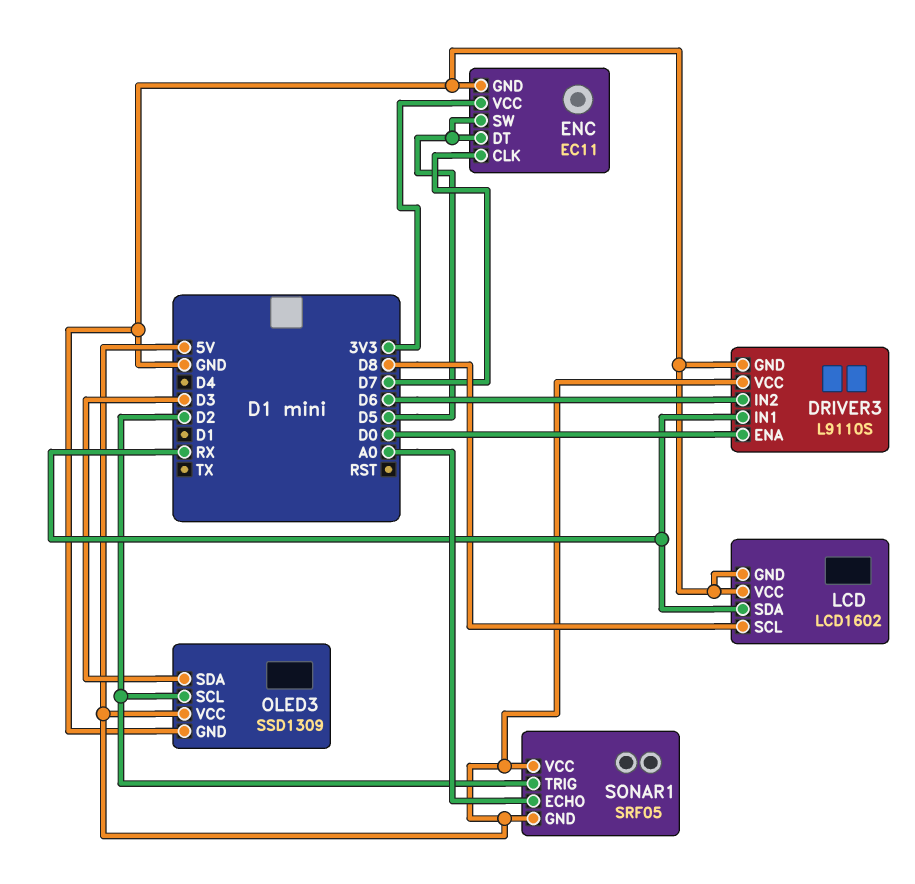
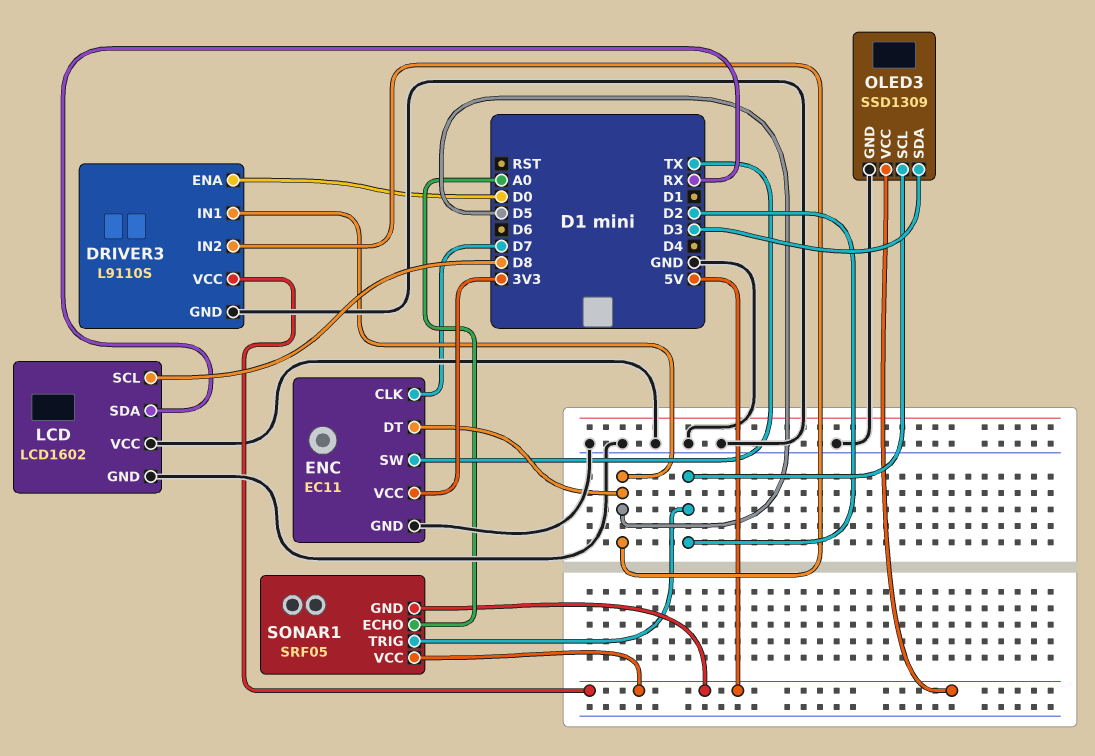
DRIVER3 pin IN1: RX -> D5
DRIVER3 pin IN2: D6 -> D5
ENC pin SW: D5 -> TX

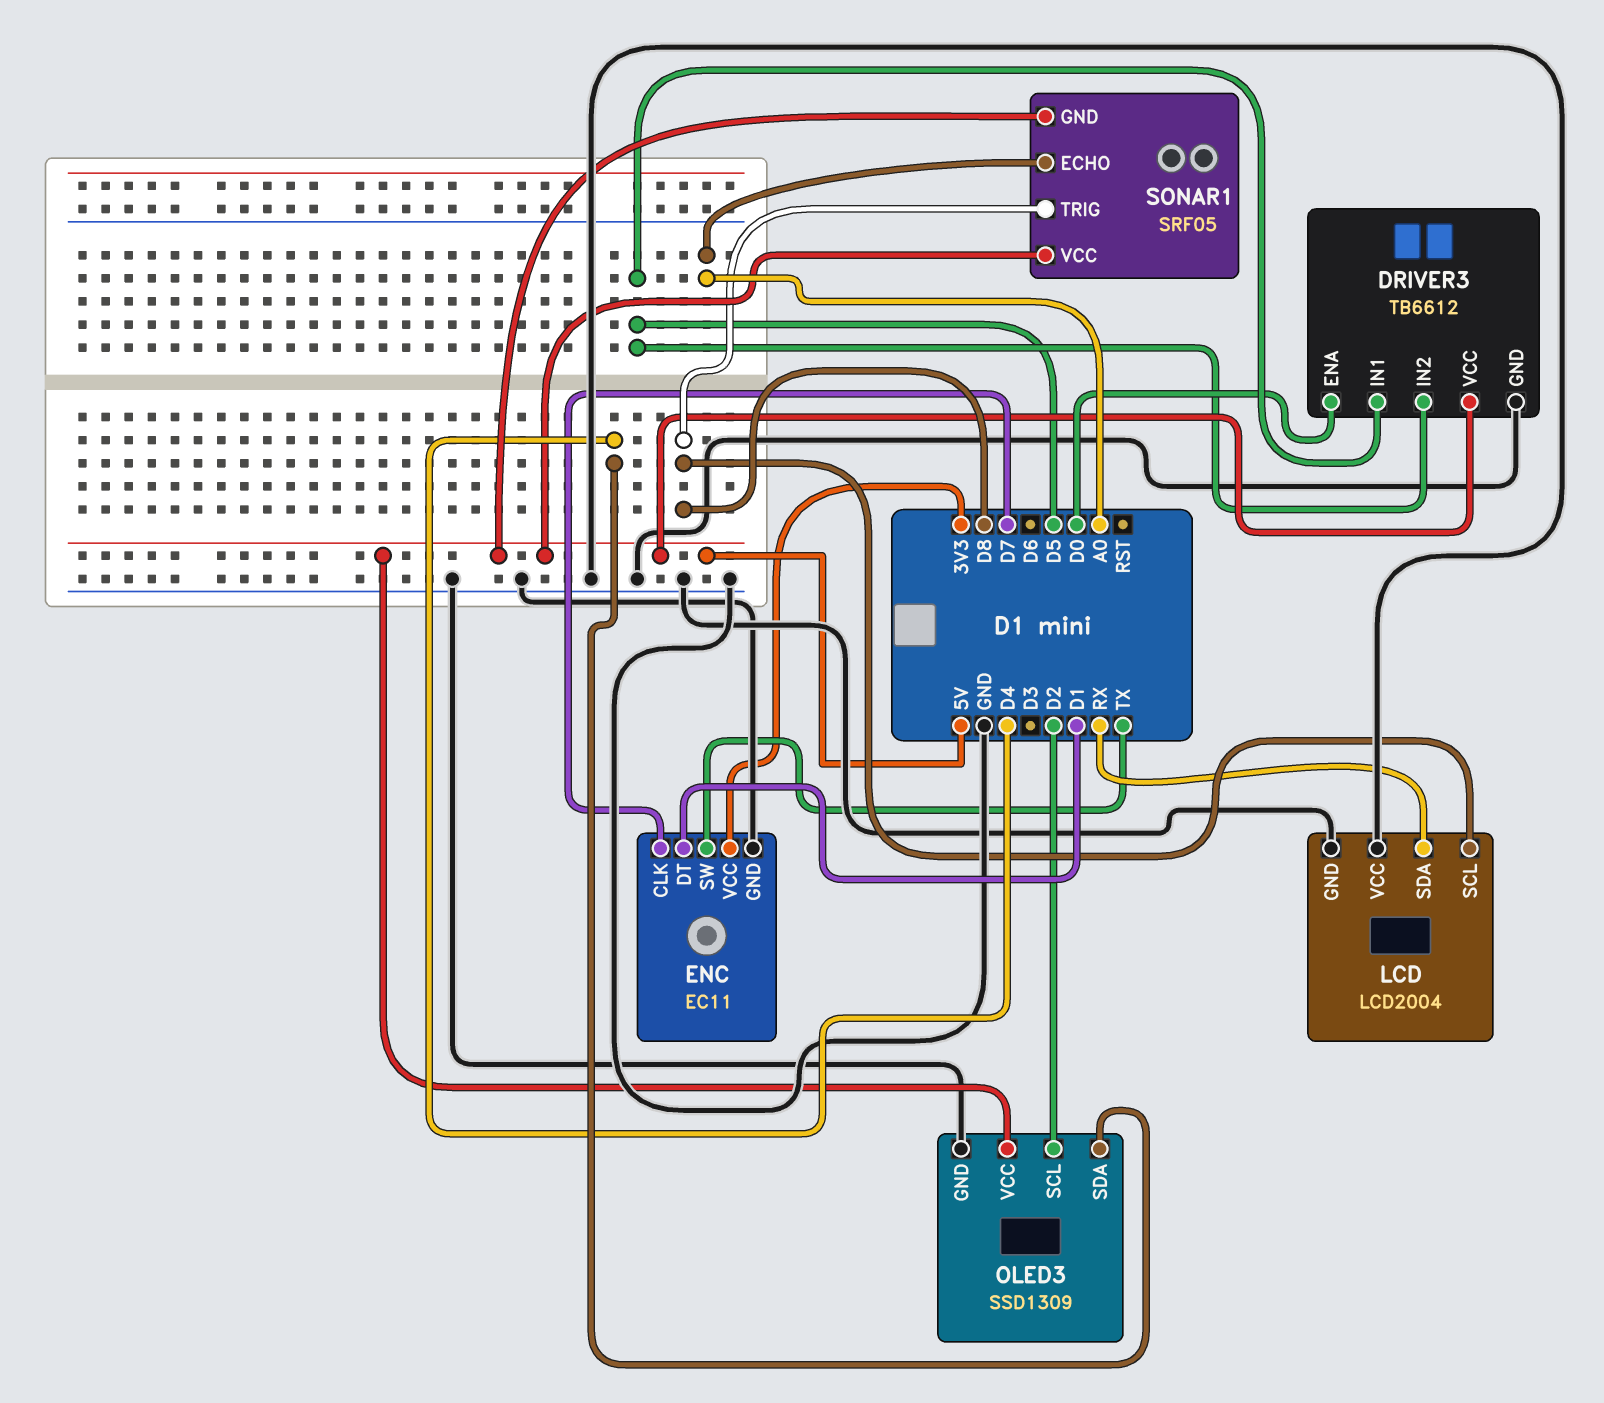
DRIVER3: L9110S -> TB6612
ENC pin DT: D5 -> D1
LCD: LCD1602 -> LCD2004
OLED3 pin SDA: D3 -> D4
SONAR1 pin TRIG: D2 -> D8

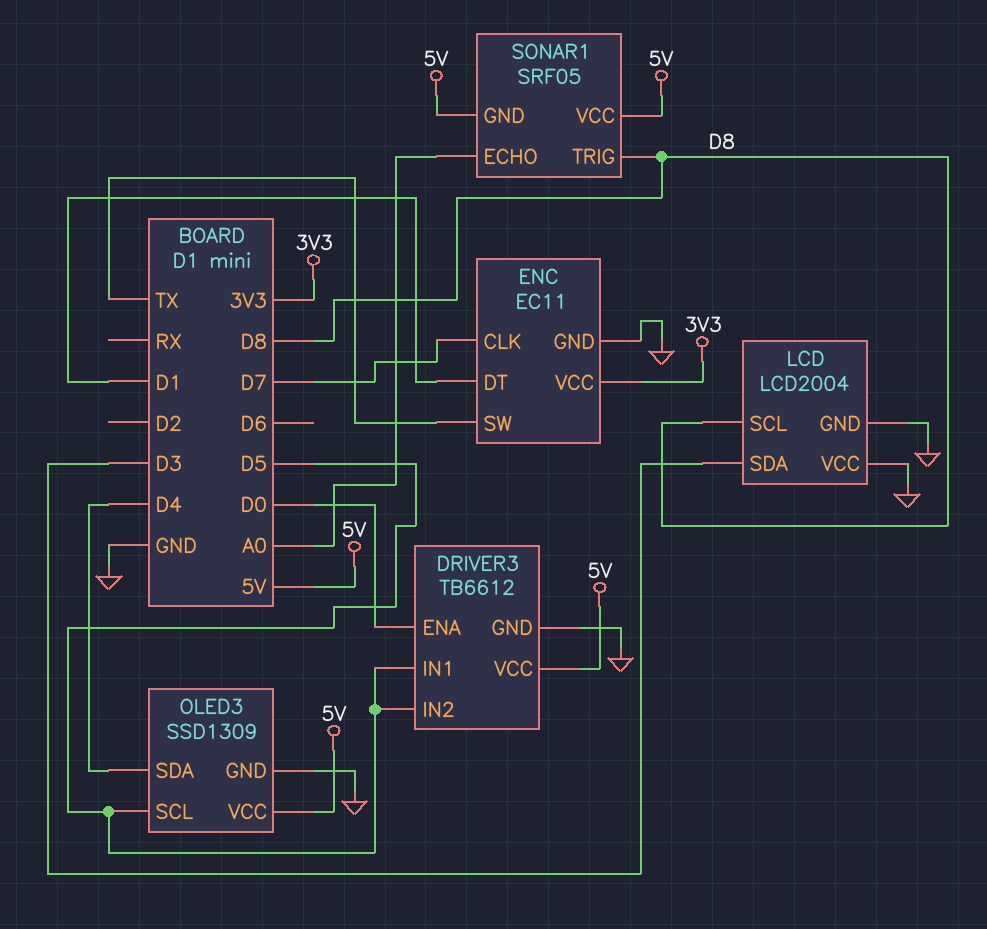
LCD pin SDA: RX -> D3
OLED3 pin SCL: D2 -> D5

